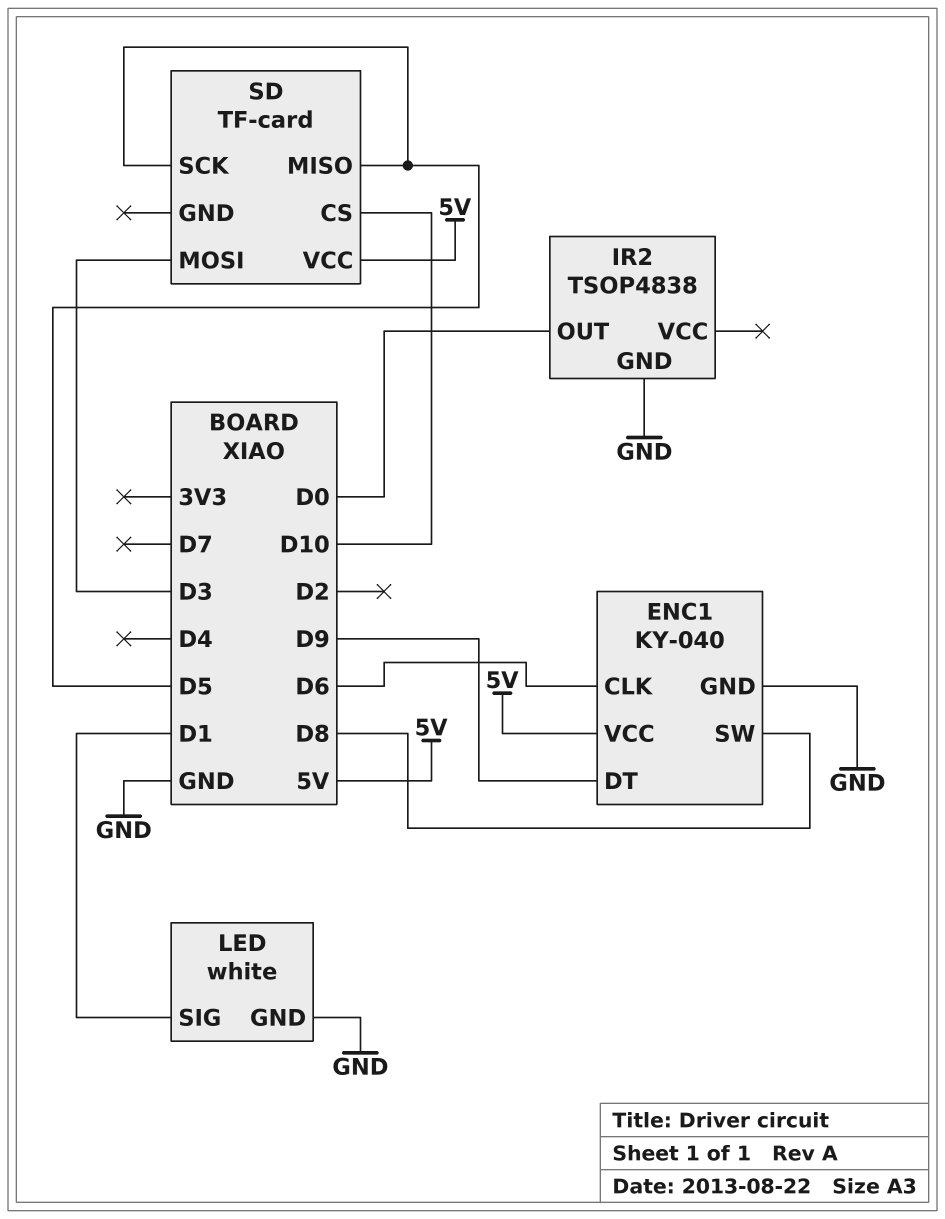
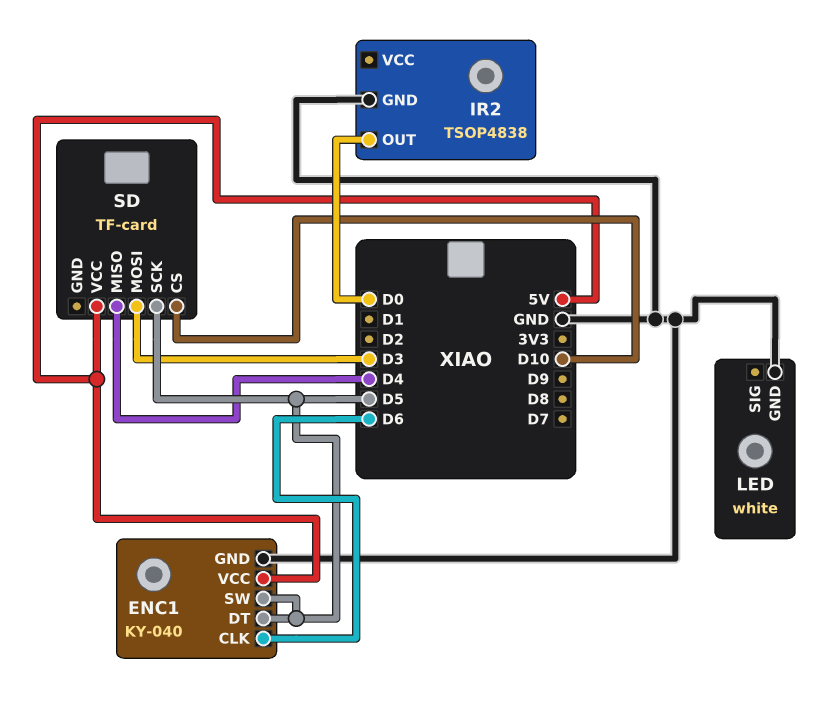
ENC1 pin DT: D9 -> D5
ENC1 pin SW: D8 -> D5
LED pin SIG: D1 -> none
SD pin MISO: D5 -> D4

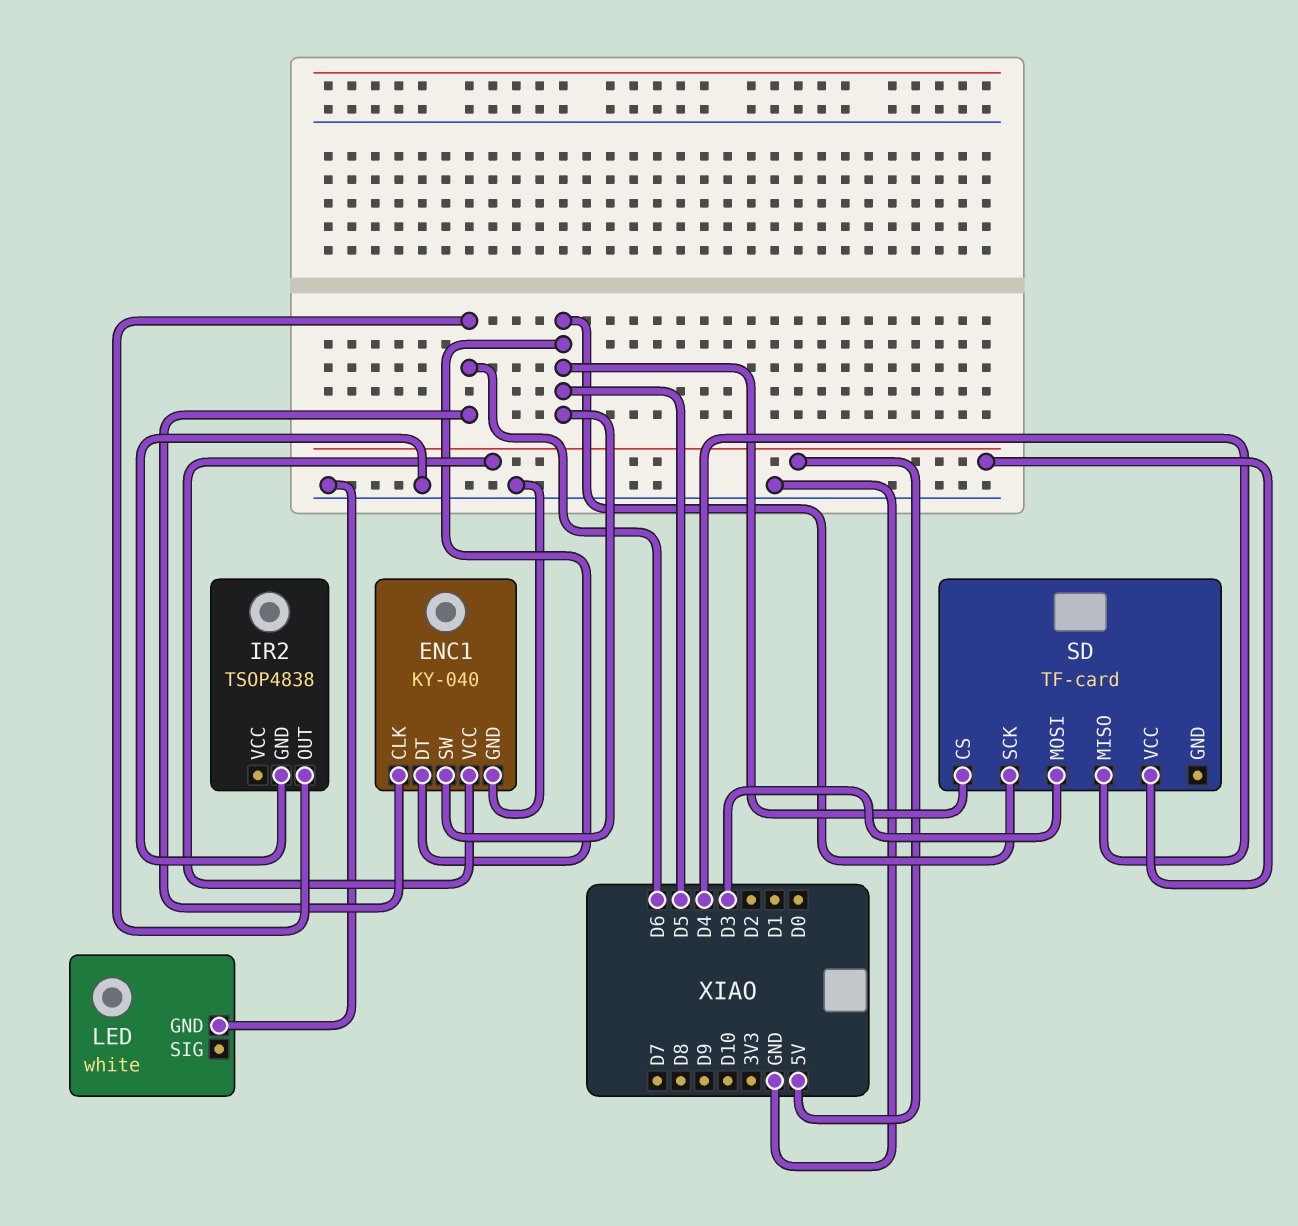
IR2 pin OUT: D0 -> D6
SD pin CS: D10 -> D5

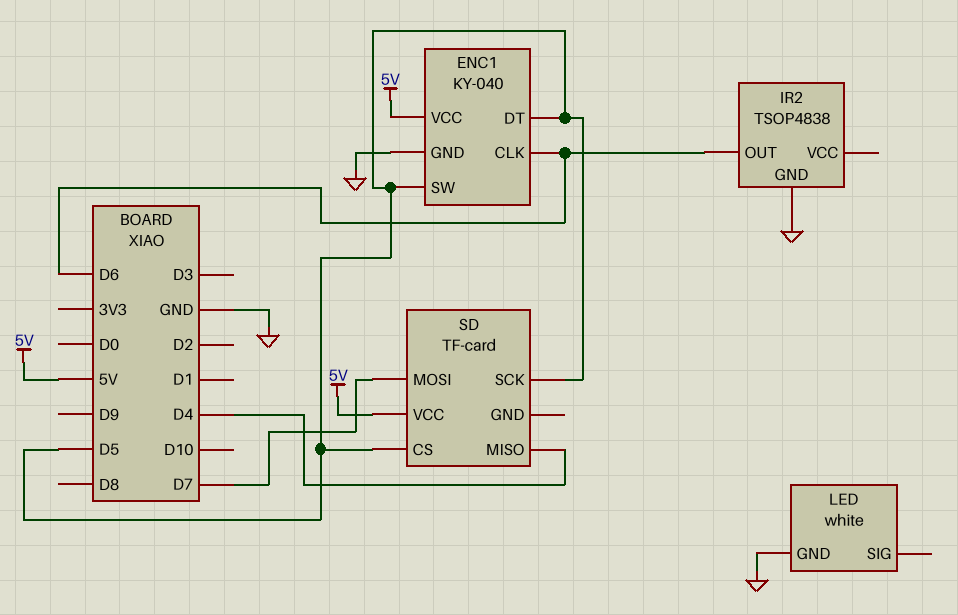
SD pin MOSI: D3 -> D7

